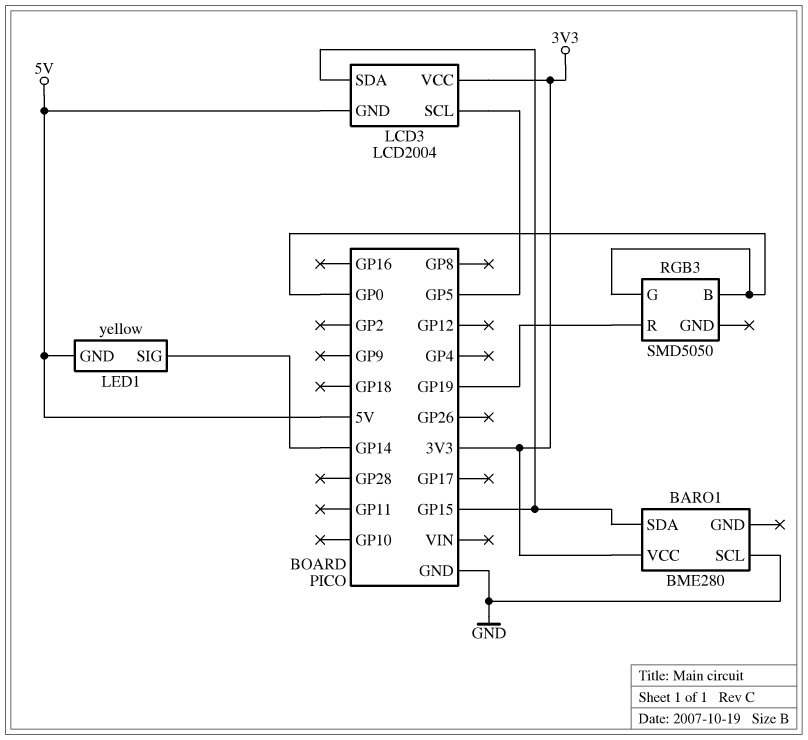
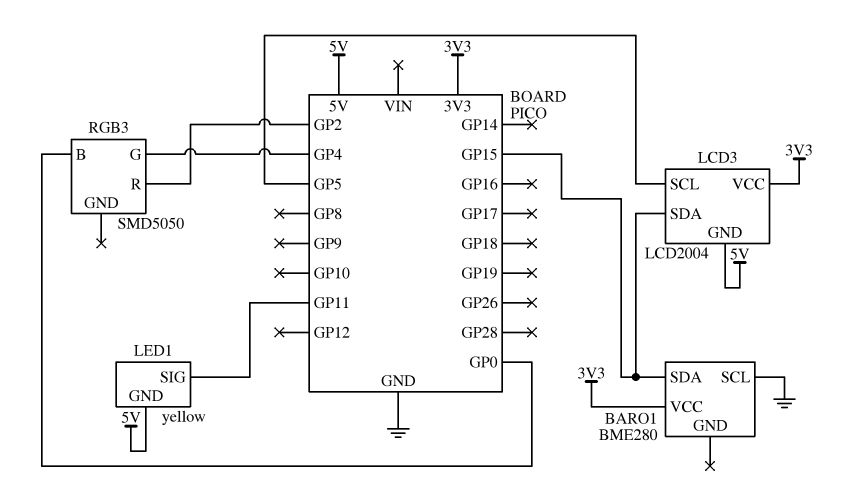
LED1 pin SIG: GP14 -> GP11
RGB3 pin G: GP0 -> GP4
RGB3 pin R: GP19 -> GP2

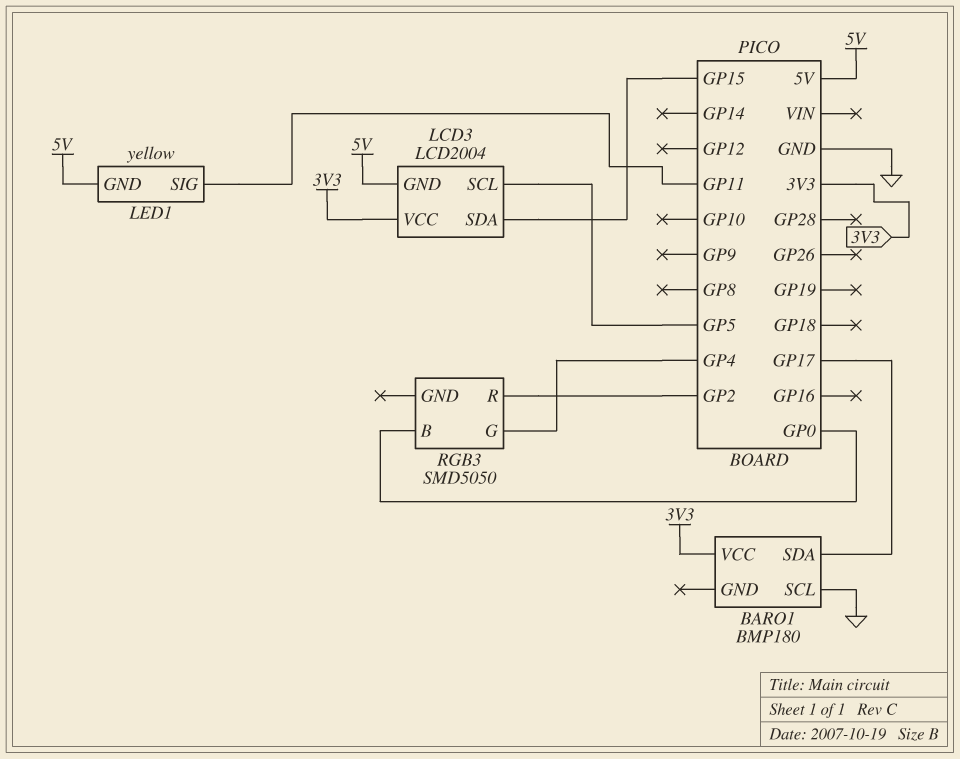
BARO1: BME280 -> BMP180
BARO1 pin SDA: GP15 -> GP17

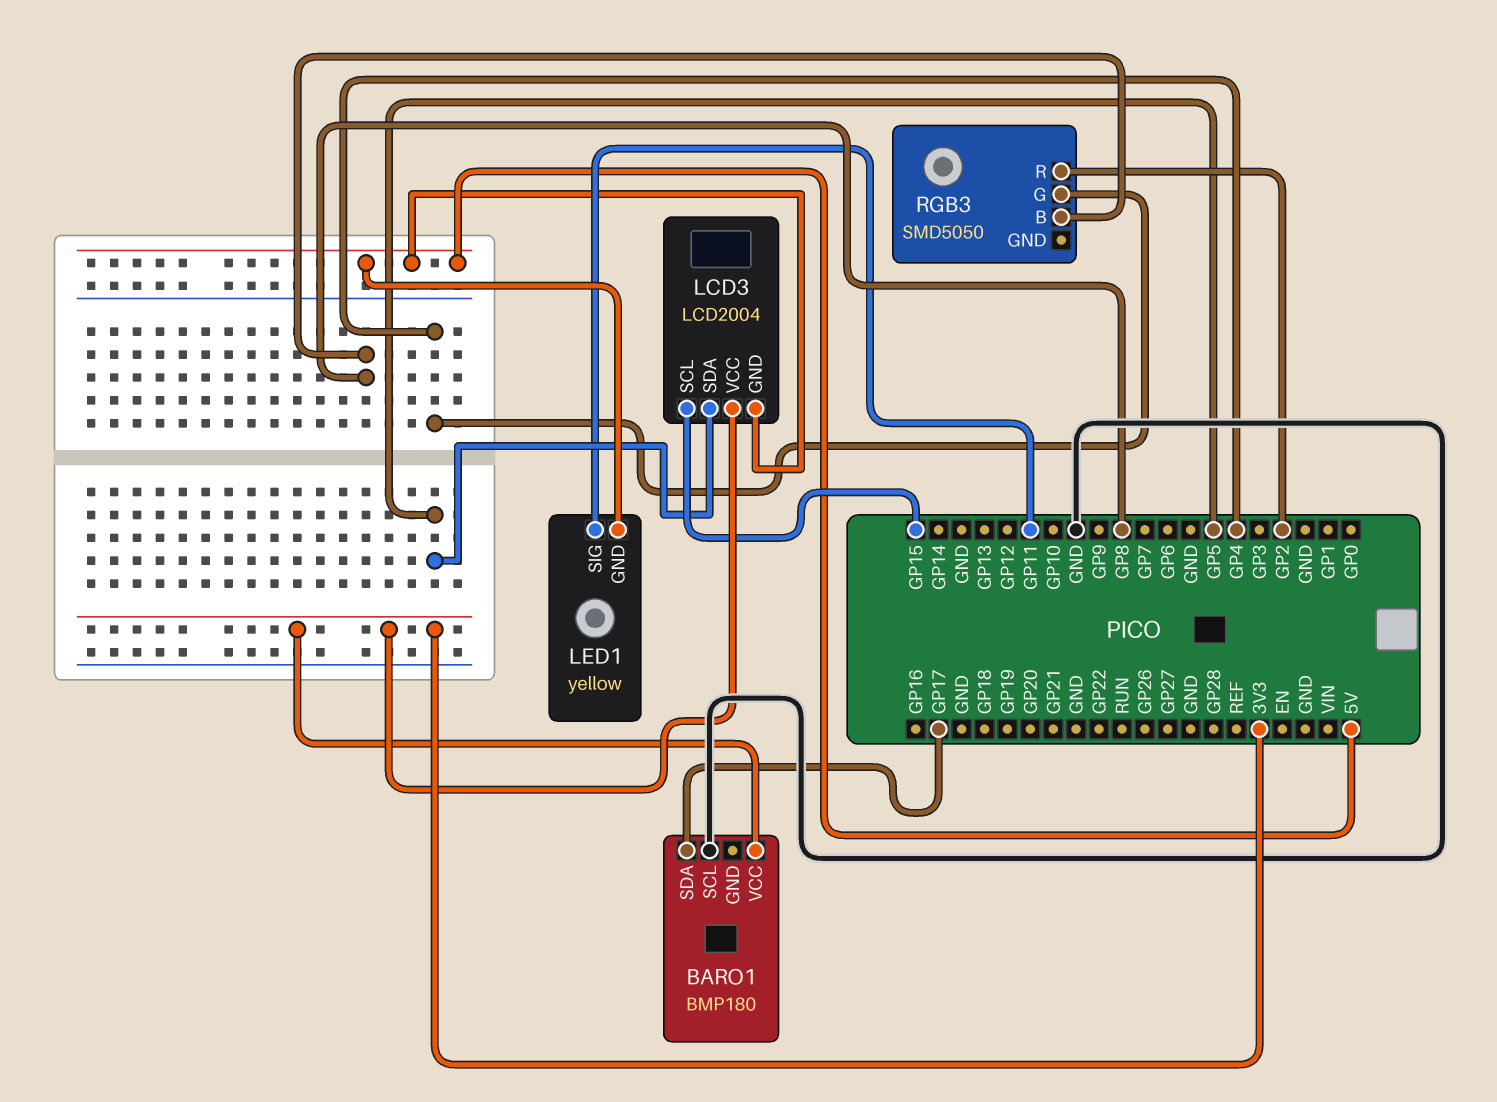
LCD3 pin SCL: GP5 -> GP15
LCD3 pin SDA: GP15 -> GP5
RGB3 pin B: GP0 -> GP8

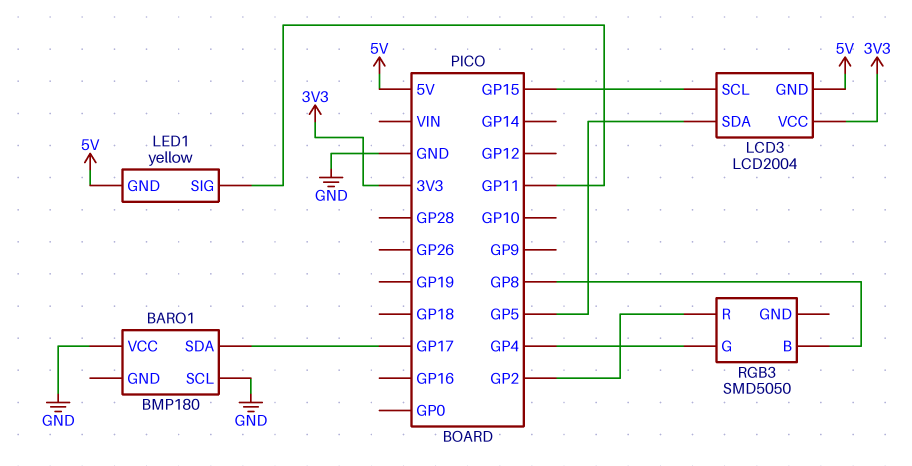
BARO1 pin VCC: 3V3 -> GND

